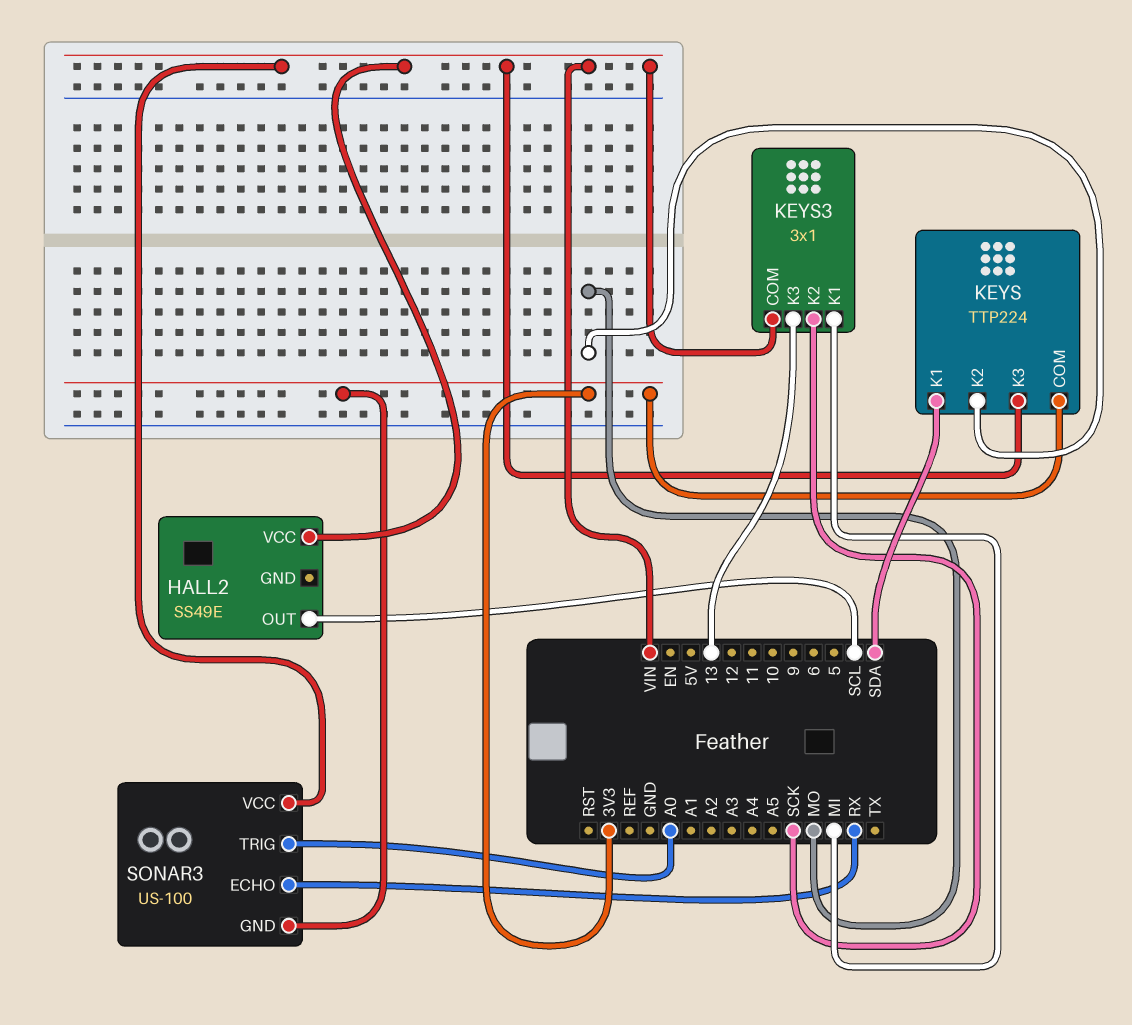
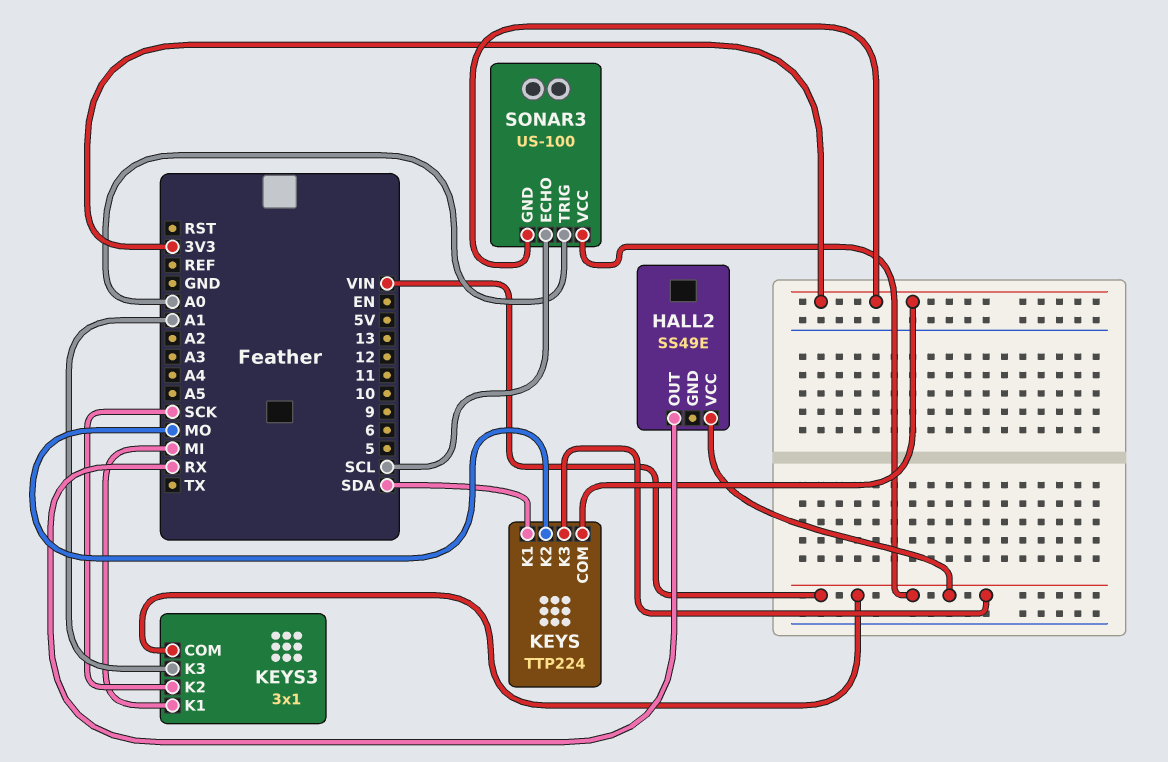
HALL2 pin OUT: SCL -> RX
KEYS3 pin K3: 13 -> A1
SONAR3 pin ECHO: RX -> SCL

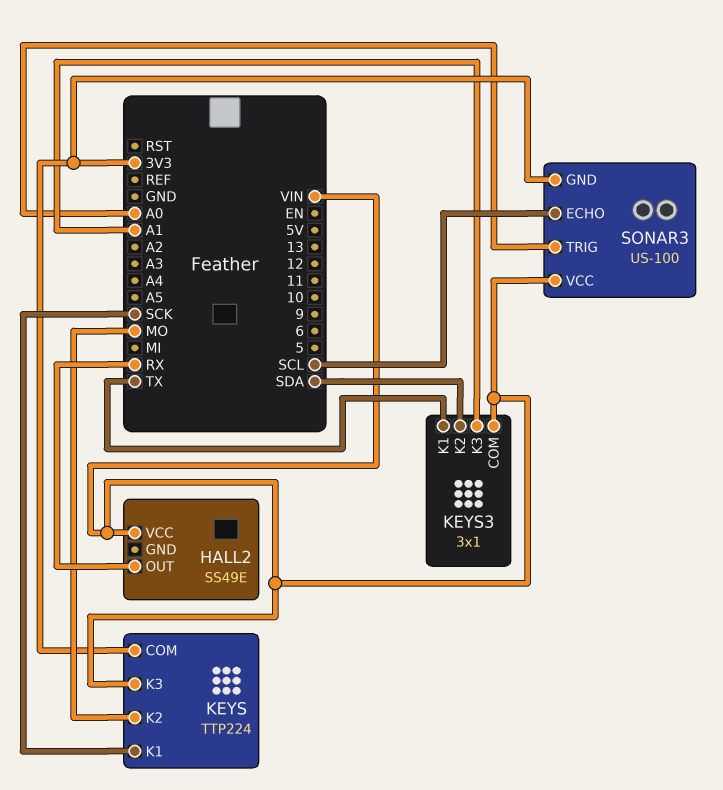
KEYS pin K1: SDA -> SCK
KEYS3 pin K1: MI -> TX
KEYS3 pin K2: SCK -> SDA

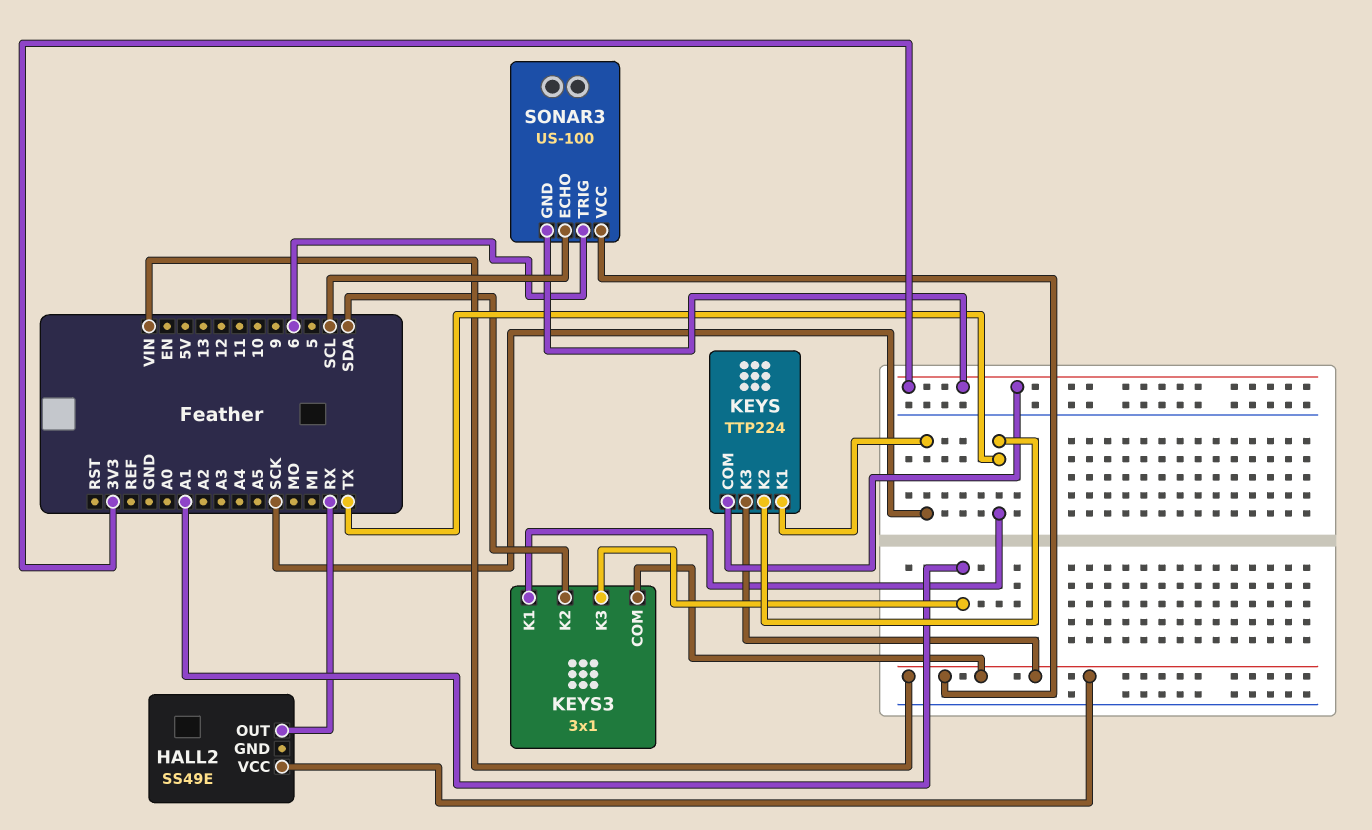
KEYS pin K2: MO -> TX
SONAR3 pin TRIG: A0 -> 6

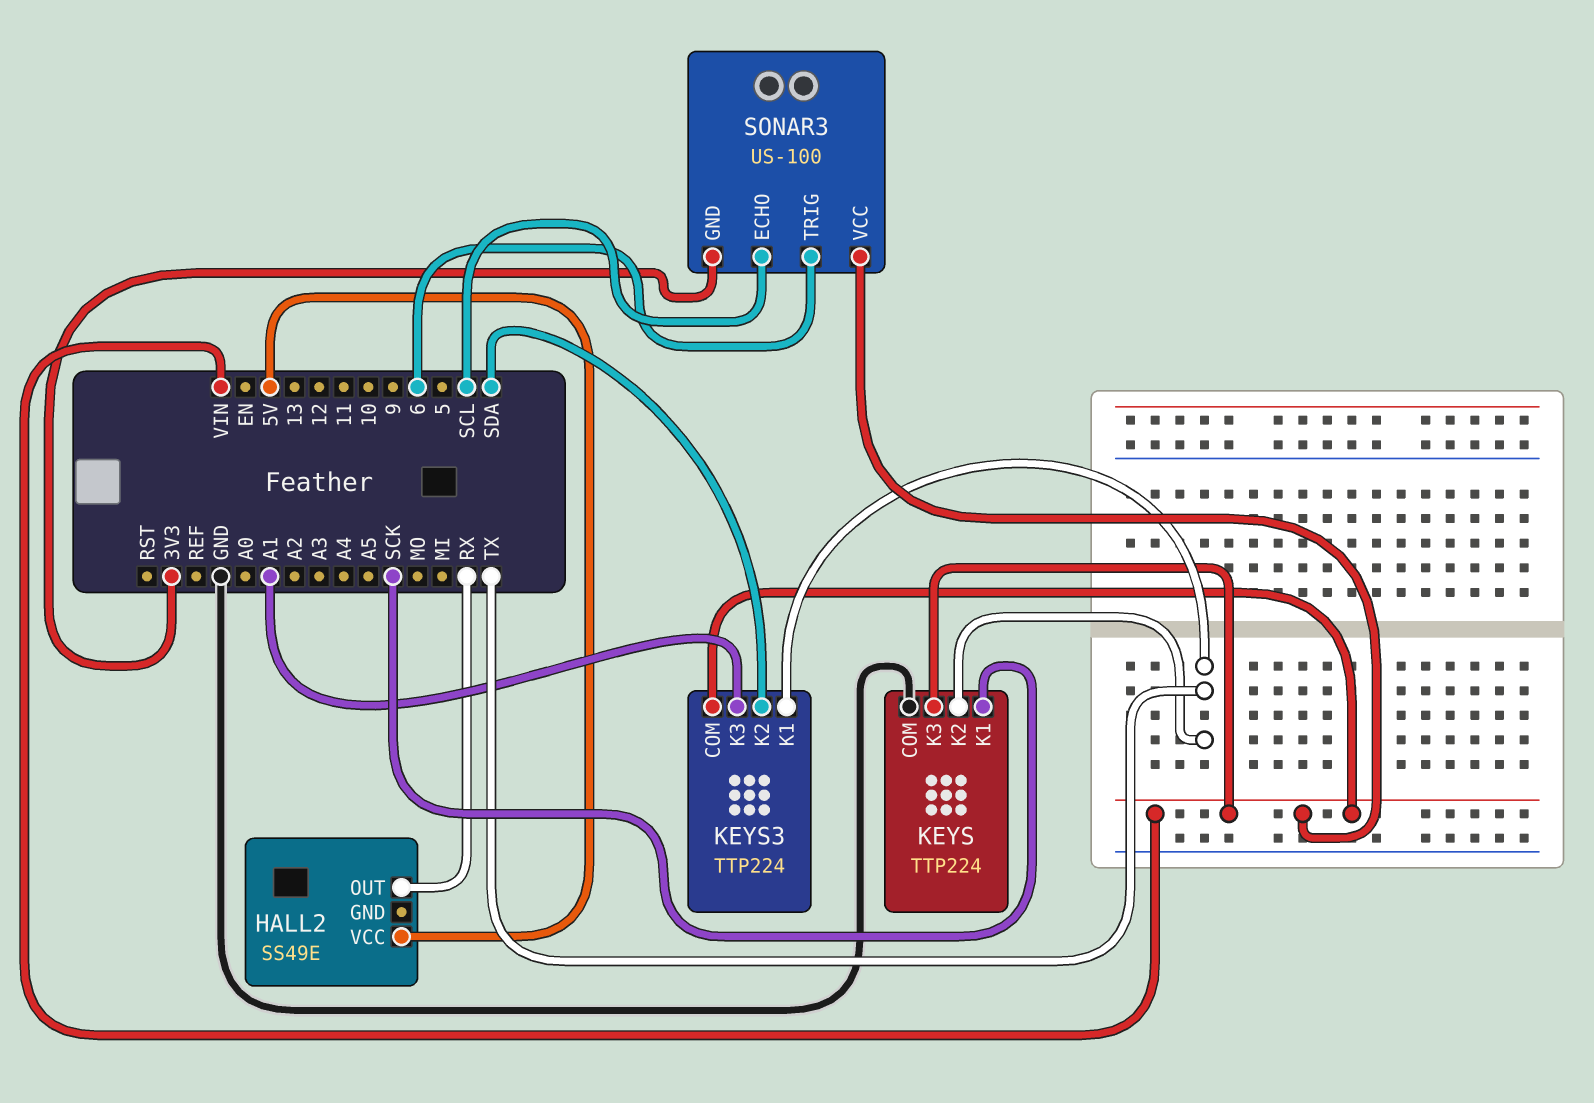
HALL2 pin VCC: VIN -> 5V
KEYS pin COM: 3V3 -> GND
KEYS3: 3x1 -> TTP224

